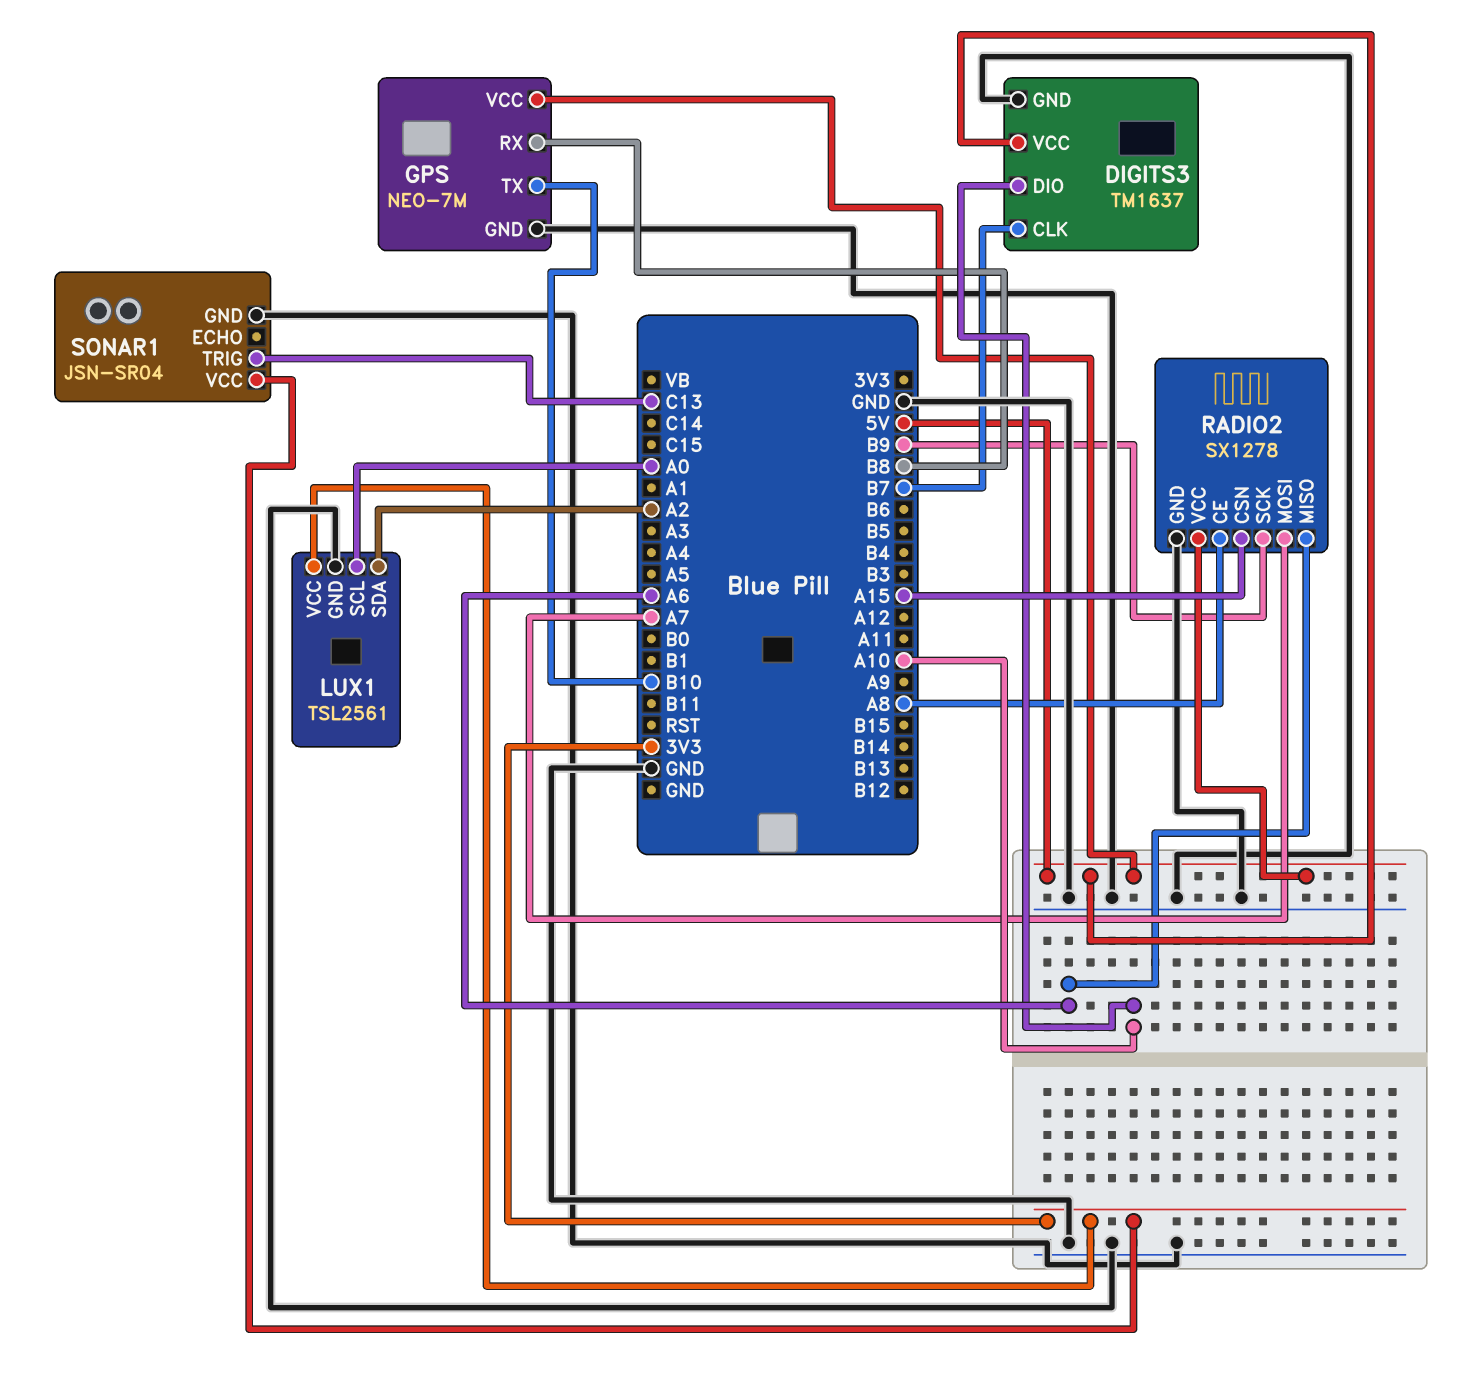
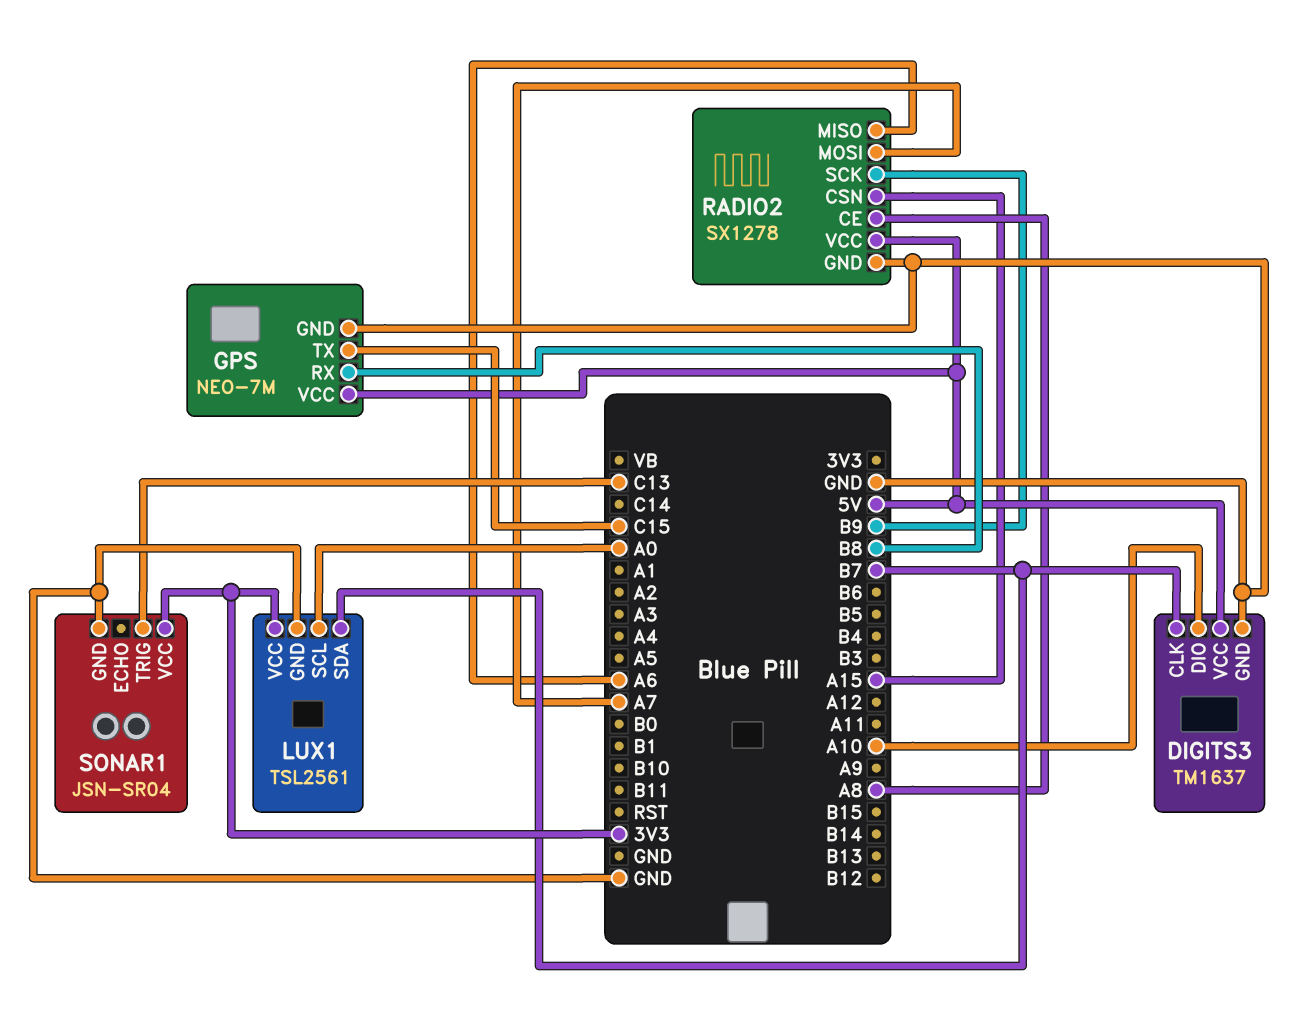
GPS pin TX: B10 -> C15
LUX1 pin SDA: A2 -> B7

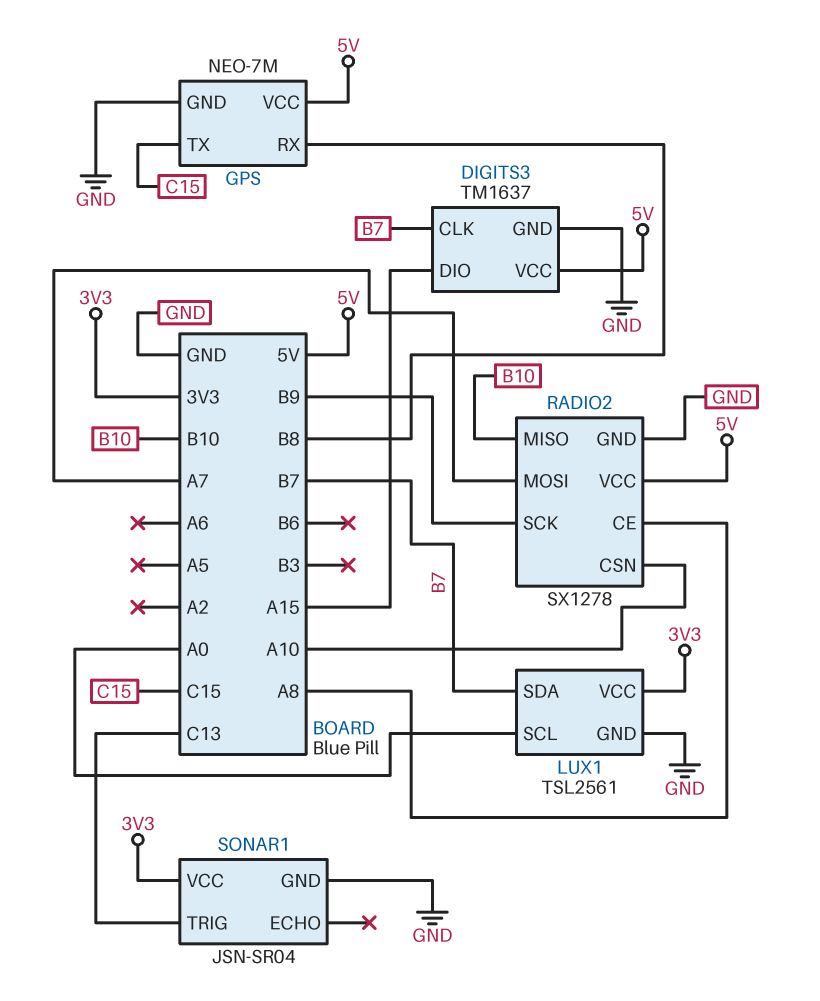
DIGITS3 pin DIO: A10 -> A15
RADIO2 pin CSN: A15 -> A10
RADIO2 pin MISO: A6 -> B10

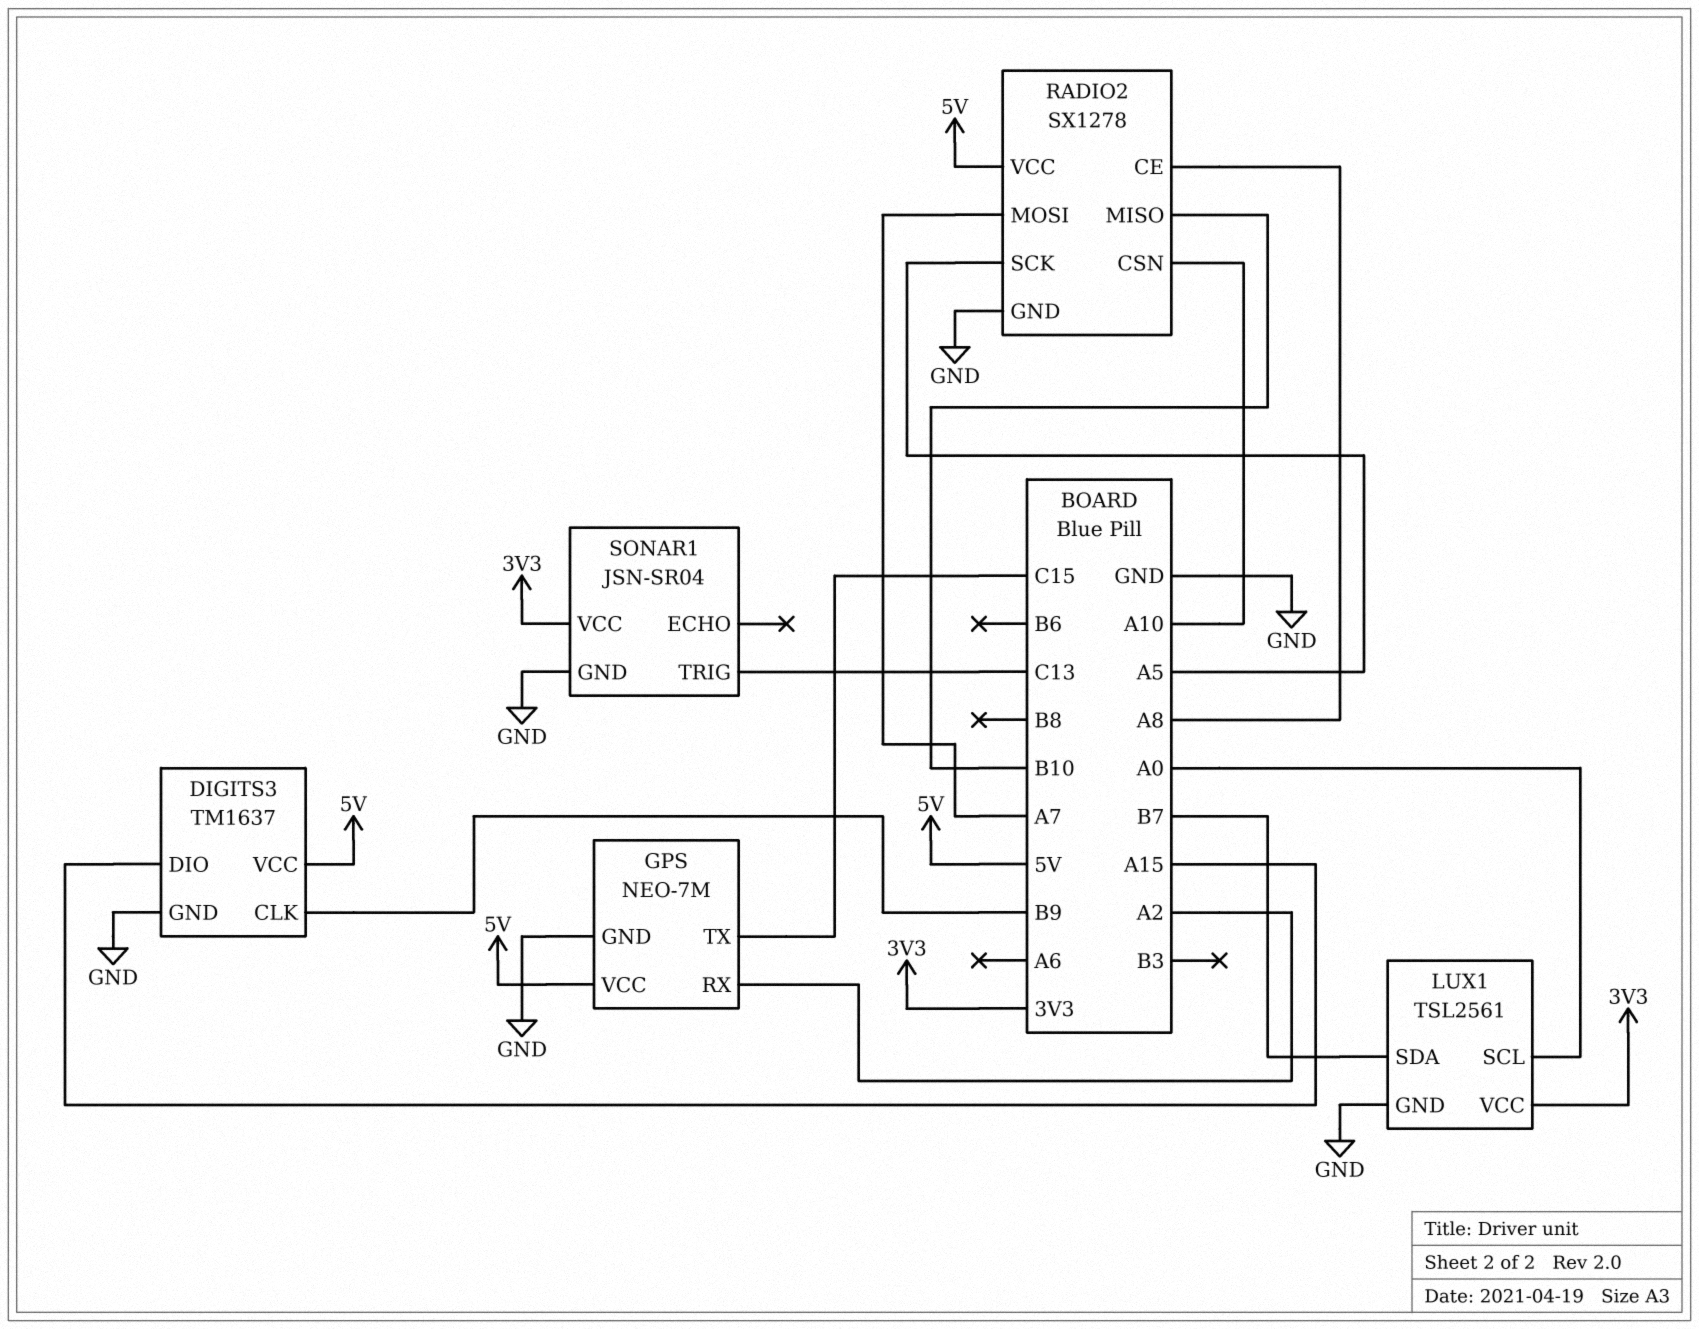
DIGITS3 pin CLK: B7 -> B9
GPS pin RX: B8 -> A2
RADIO2 pin SCK: B9 -> A5

